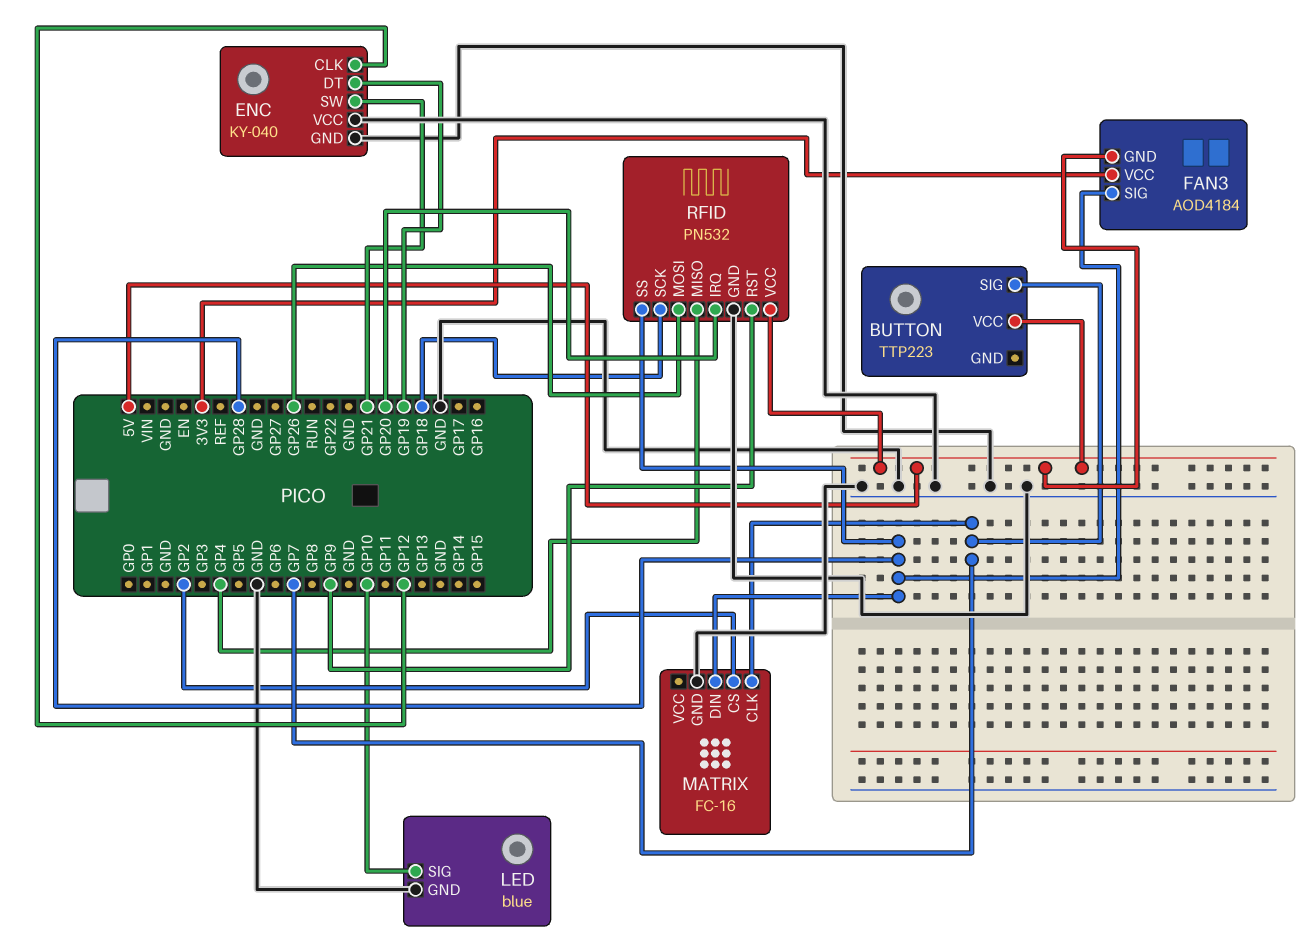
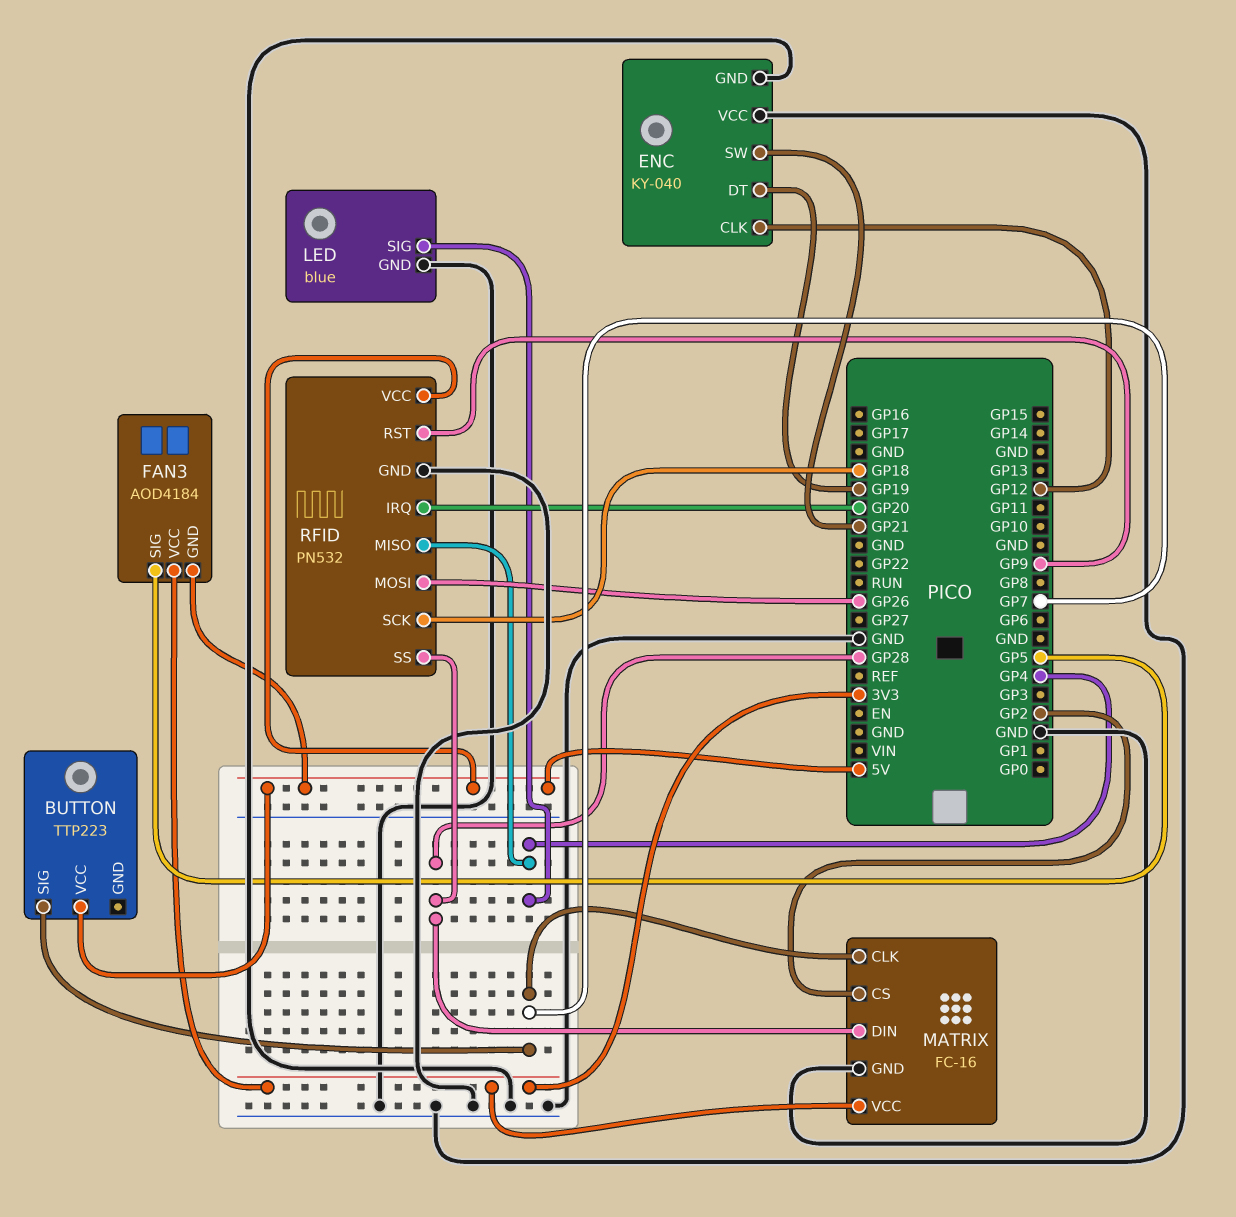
FAN3 pin SIG: GP28 -> GP5
LED pin SIG: GP10 -> GP4
MATRIX pin VCC: none -> 3V3

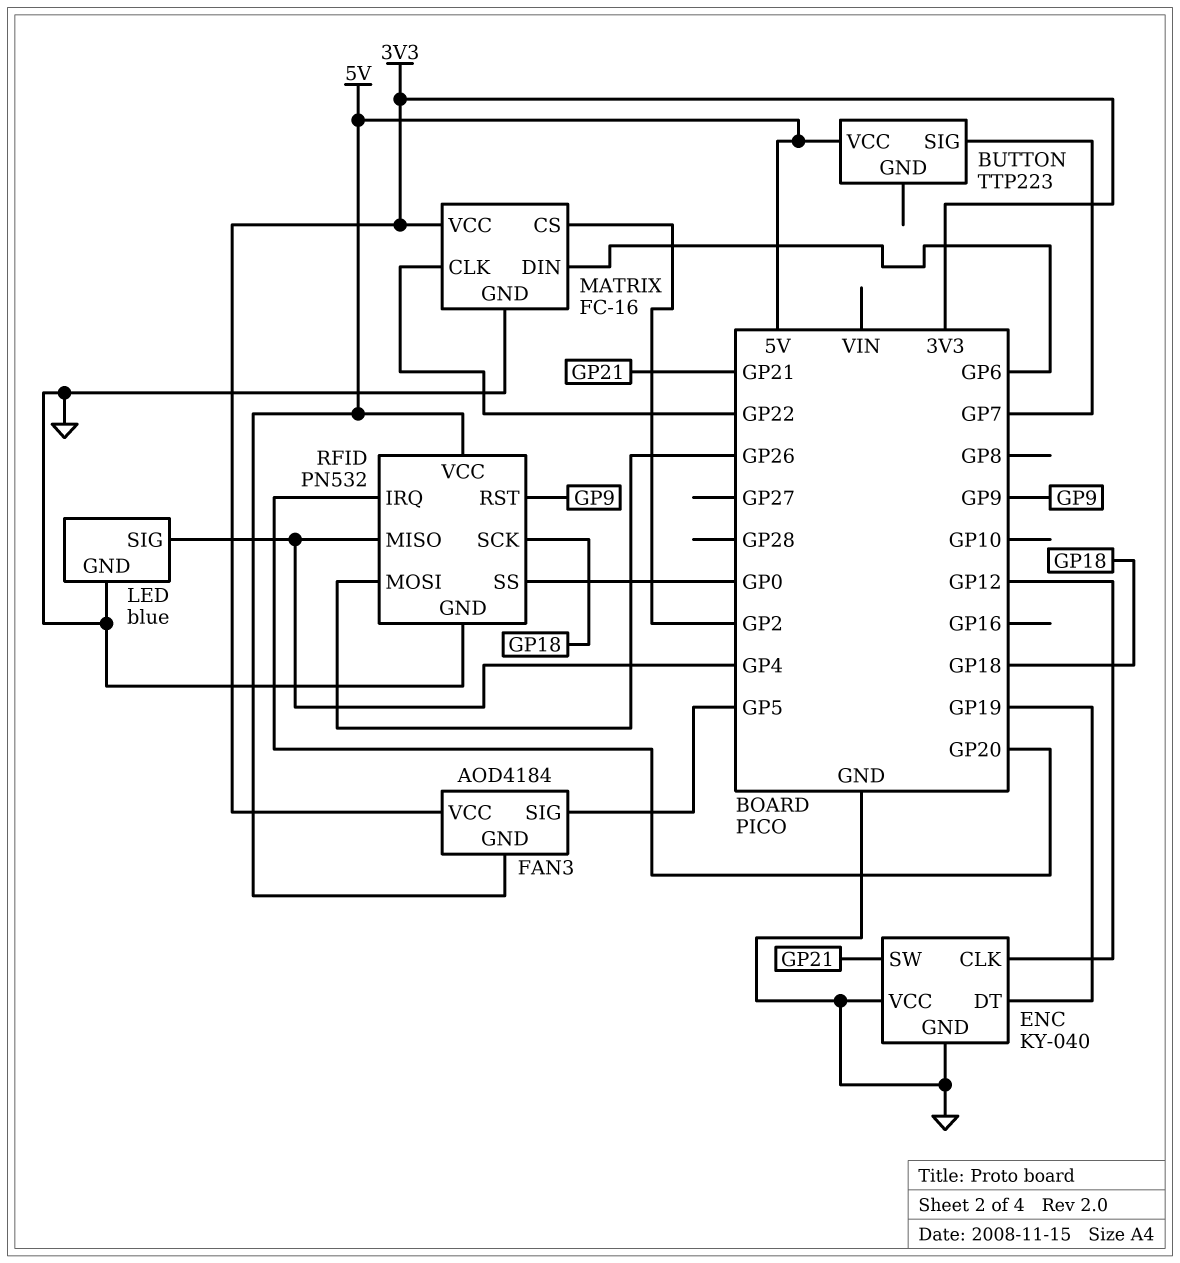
MATRIX pin CLK: GP7 -> GP22
MATRIX pin DIN: GP28 -> GP6
RFID pin SS: GP28 -> GP0

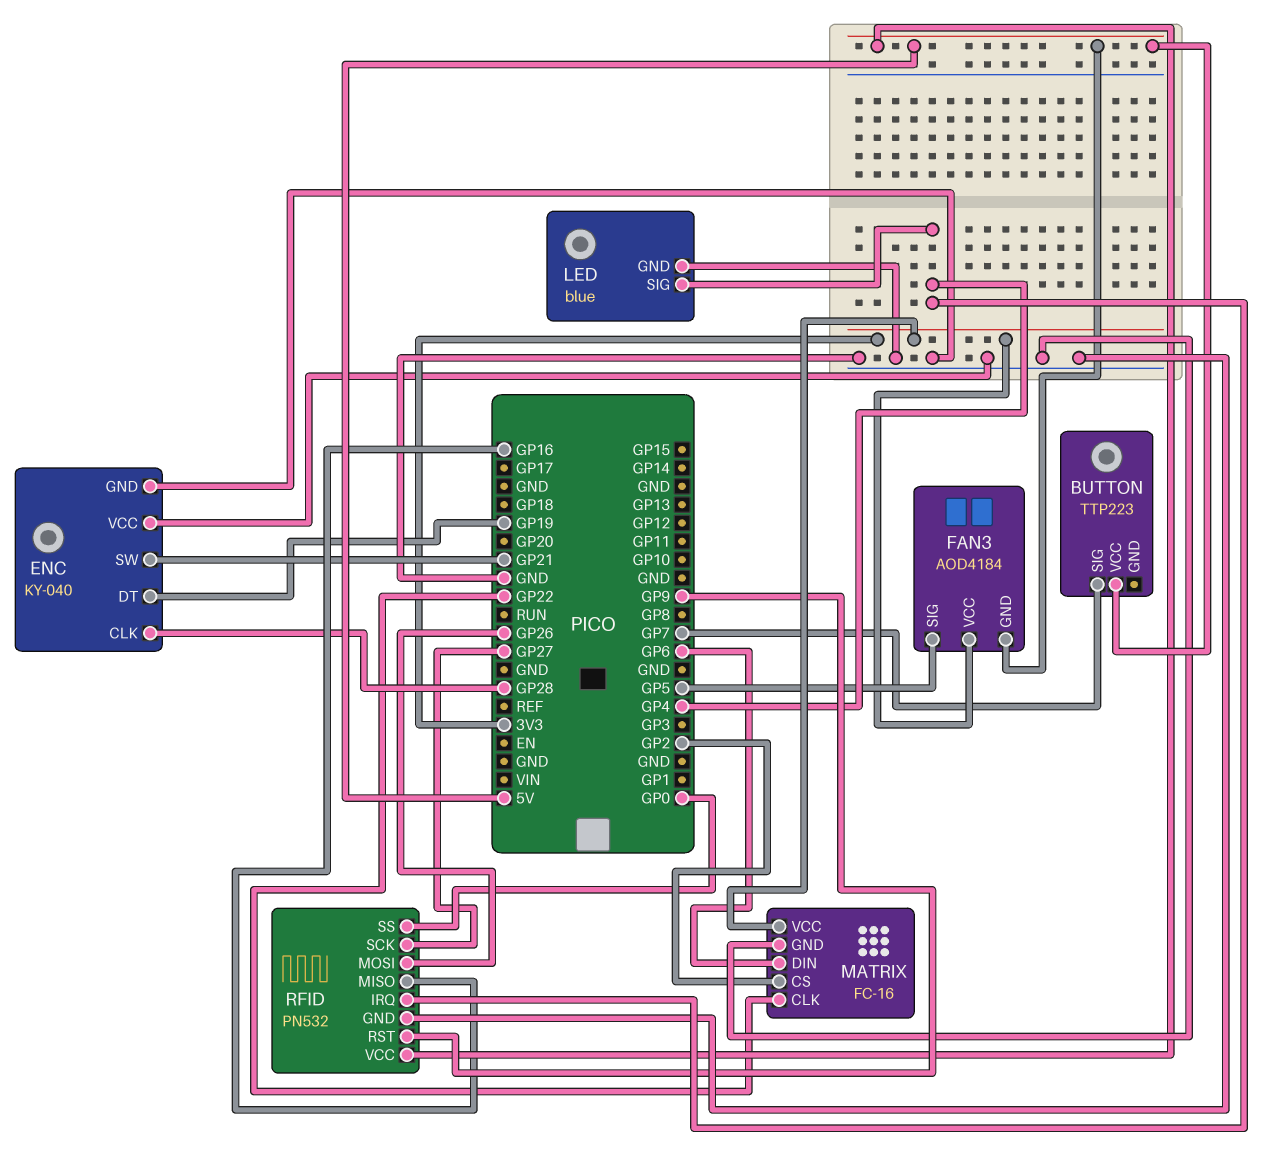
ENC pin CLK: GP12 -> GP28
RFID pin IRQ: GP20 -> GP4
RFID pin MISO: GP4 -> GP16
RFID pin SCK: GP18 -> GP27

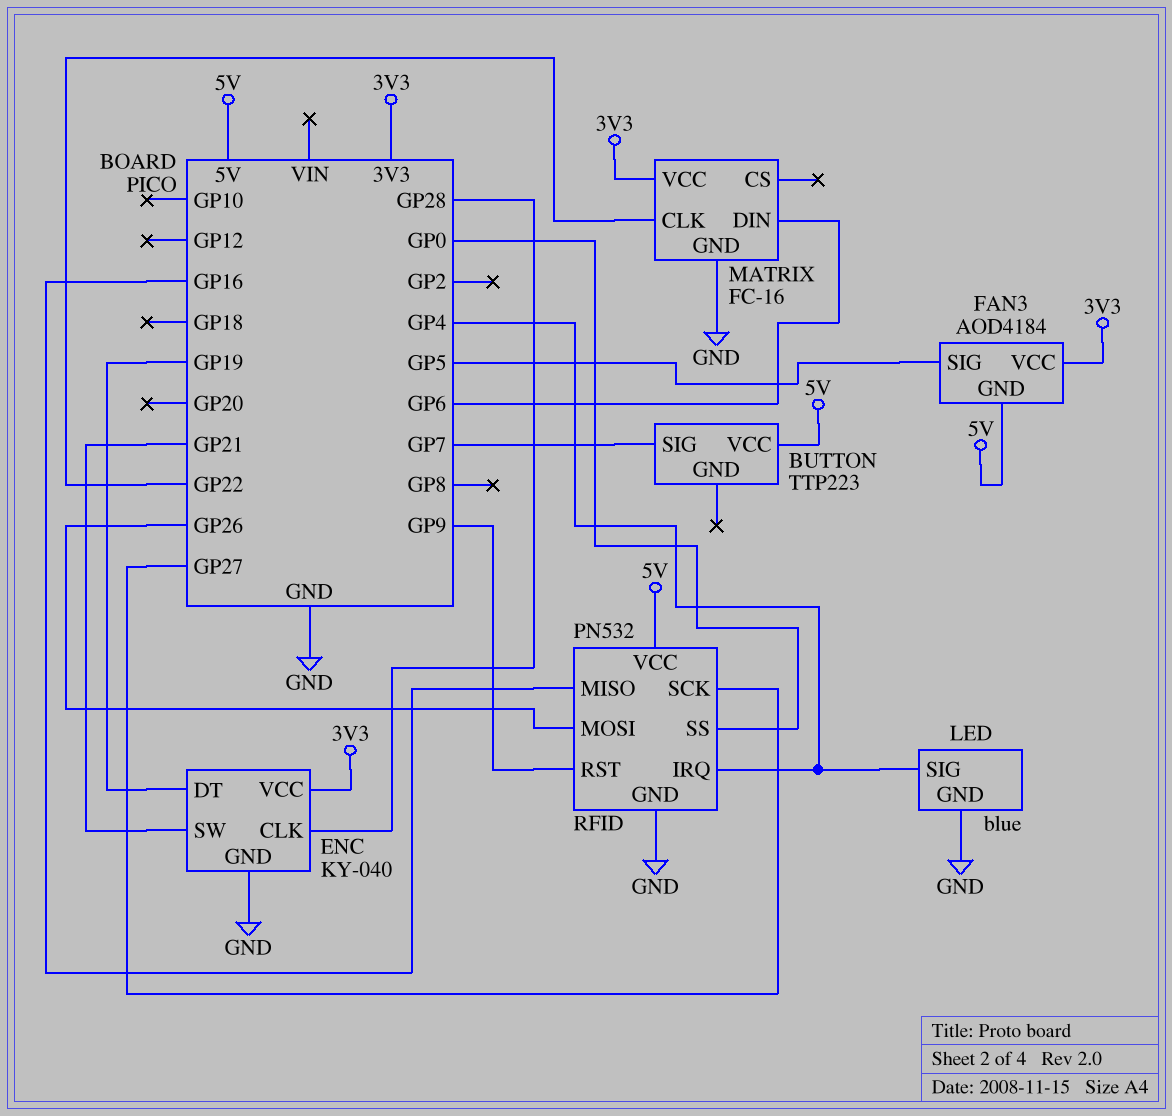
ENC pin VCC: GND -> 3V3
MATRIX pin CS: GP2 -> none

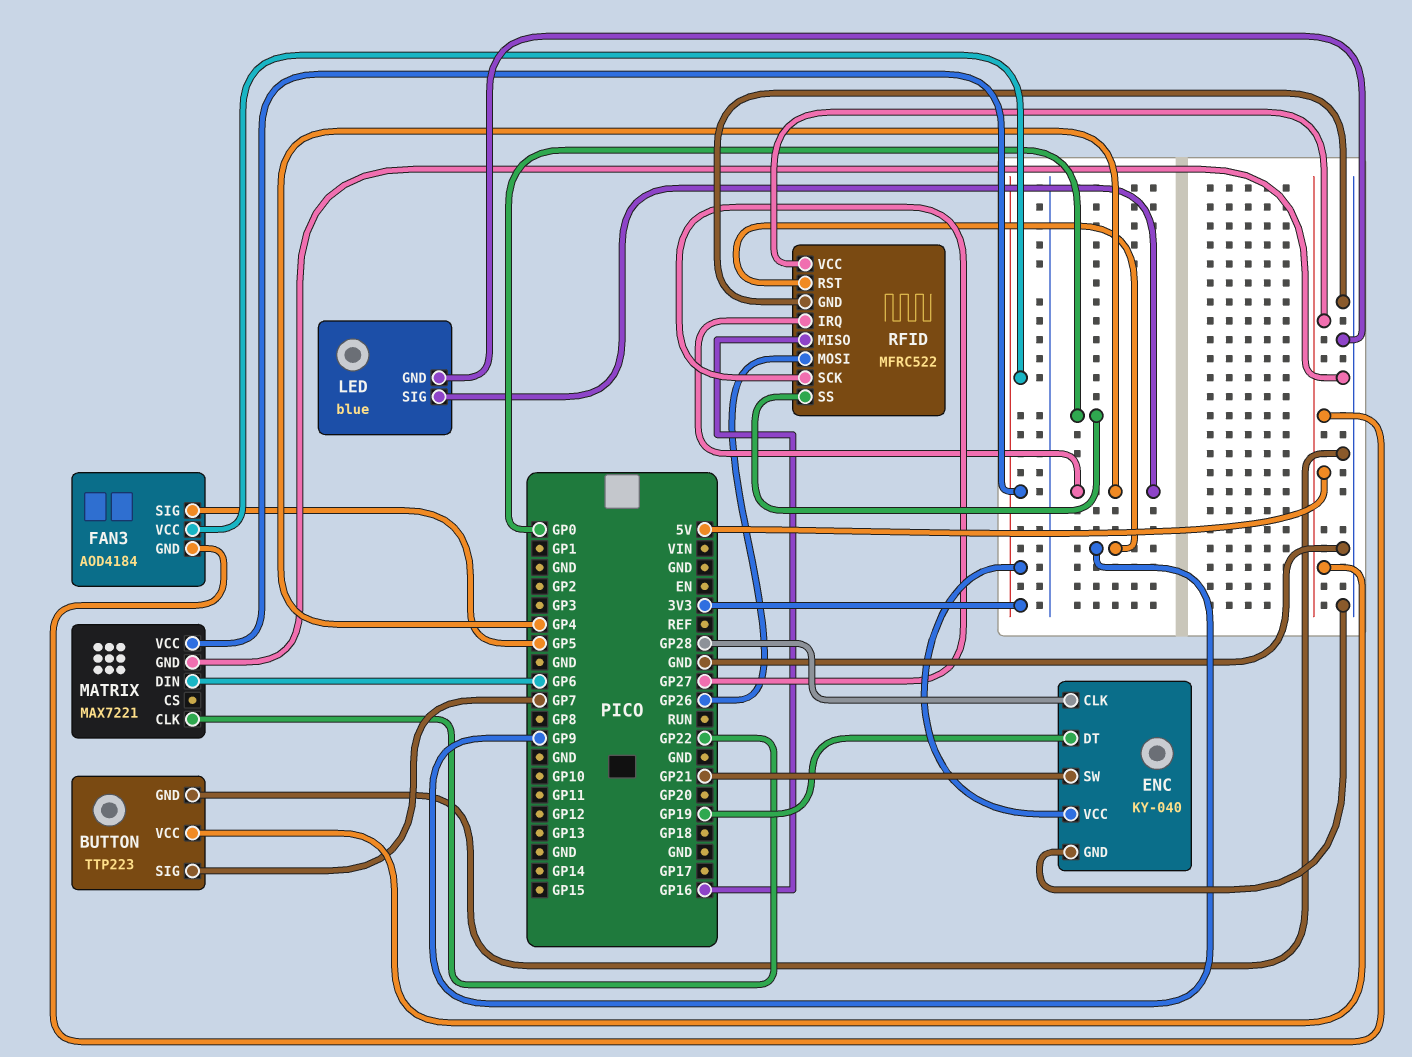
BUTTON pin GND: none -> GND
MATRIX: FC-16 -> MAX7221
RFID: PN532 -> MFRC522

